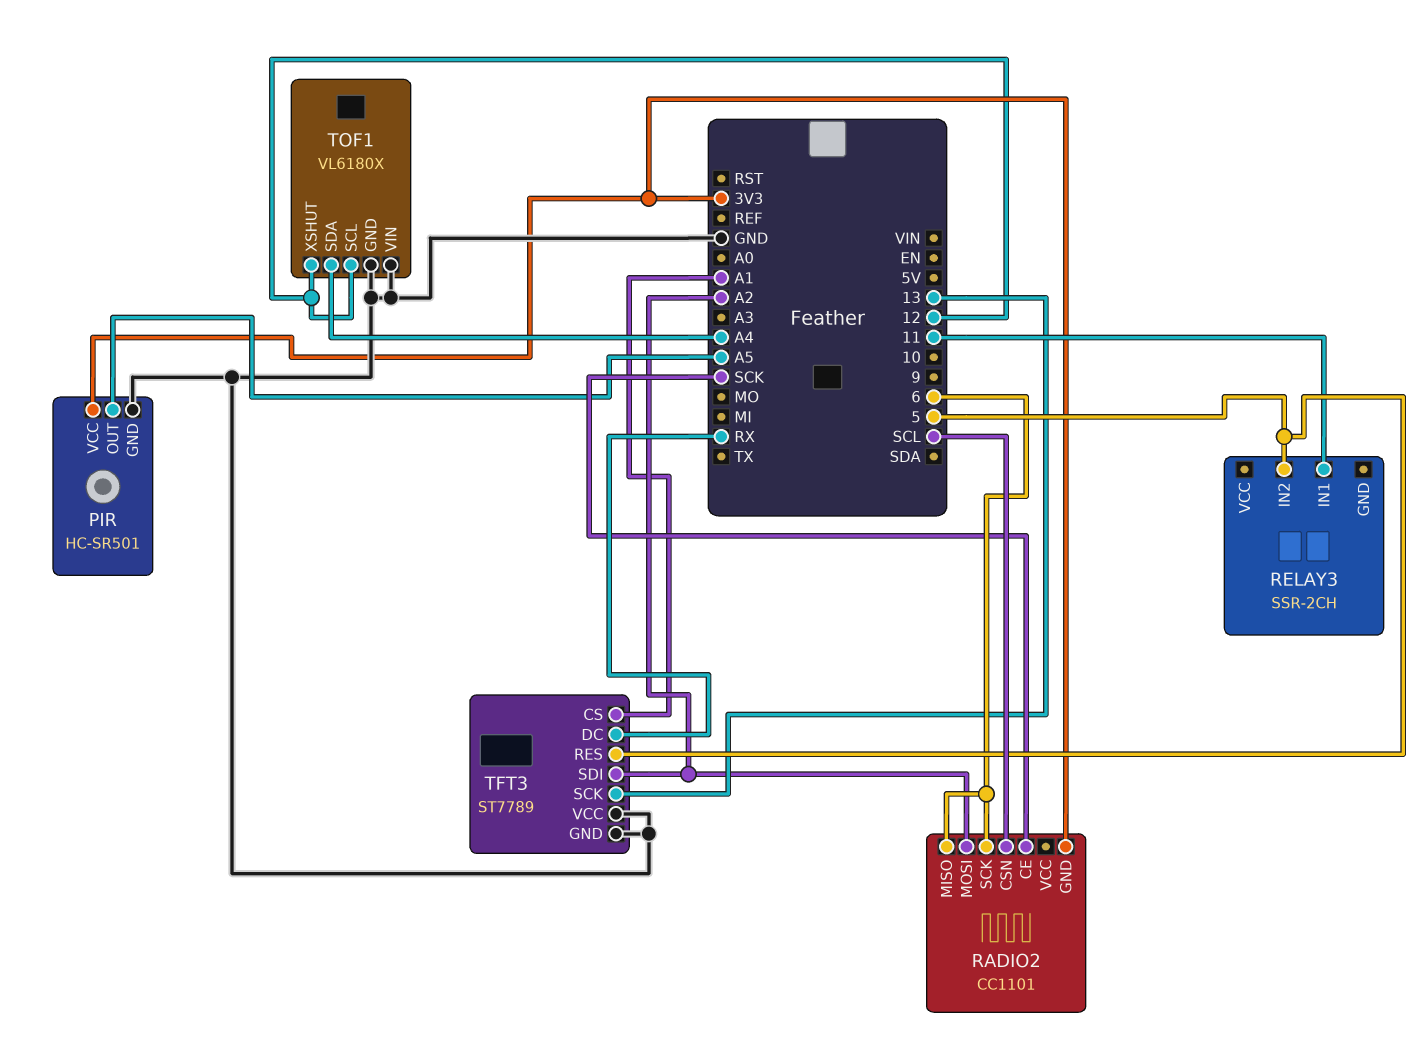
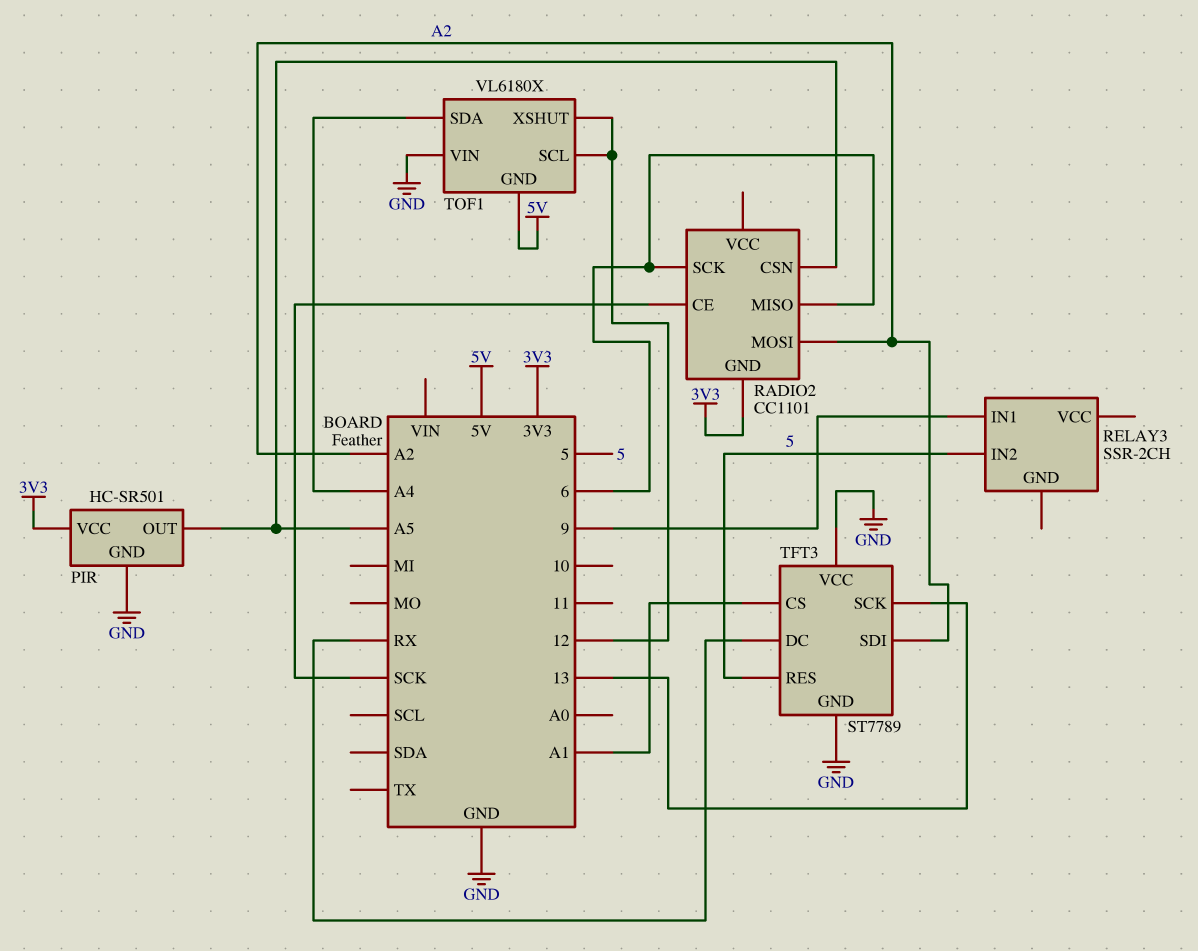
RADIO2 pin CSN: SCL -> A5
RELAY3 pin IN1: 11 -> 9
TOF1 pin GND: GND -> 5V

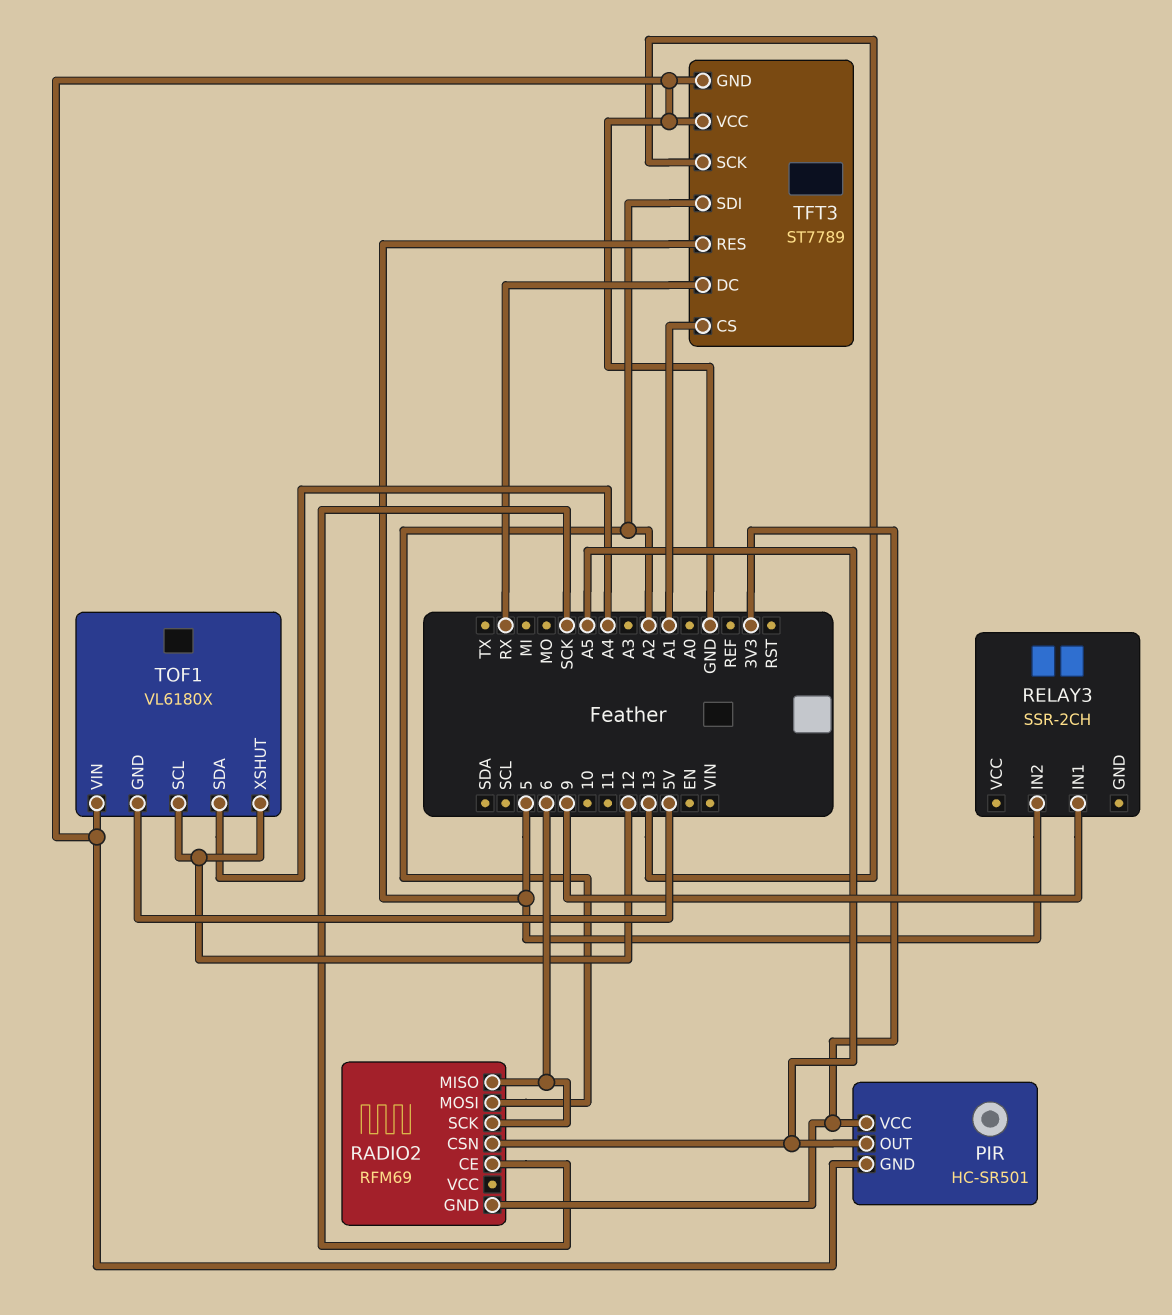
RADIO2: CC1101 -> RFM69

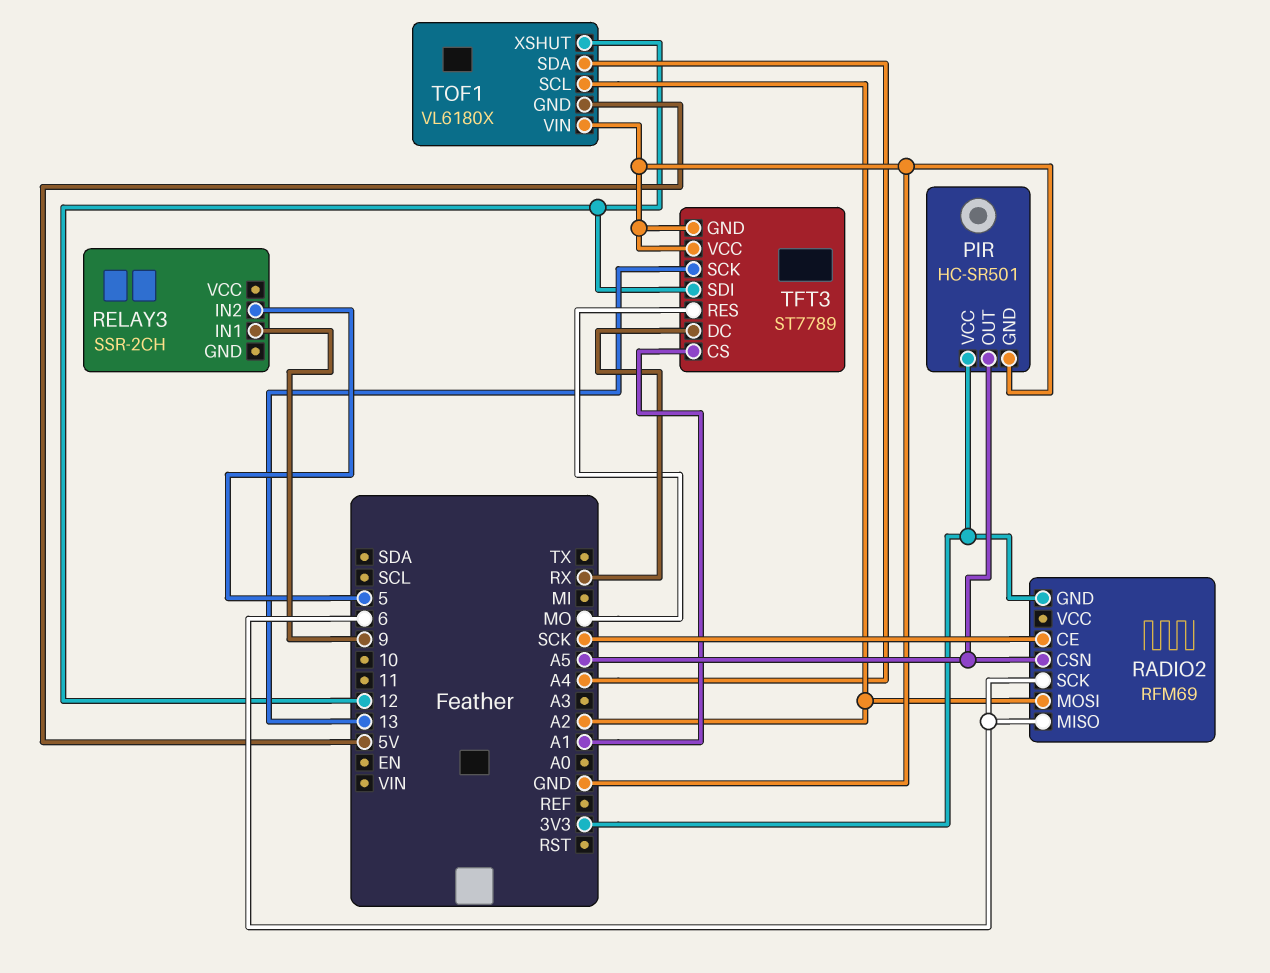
TFT3 pin RES: 5 -> MO
TFT3 pin SDI: A2 -> 12
TOF1 pin SCL: 12 -> A2

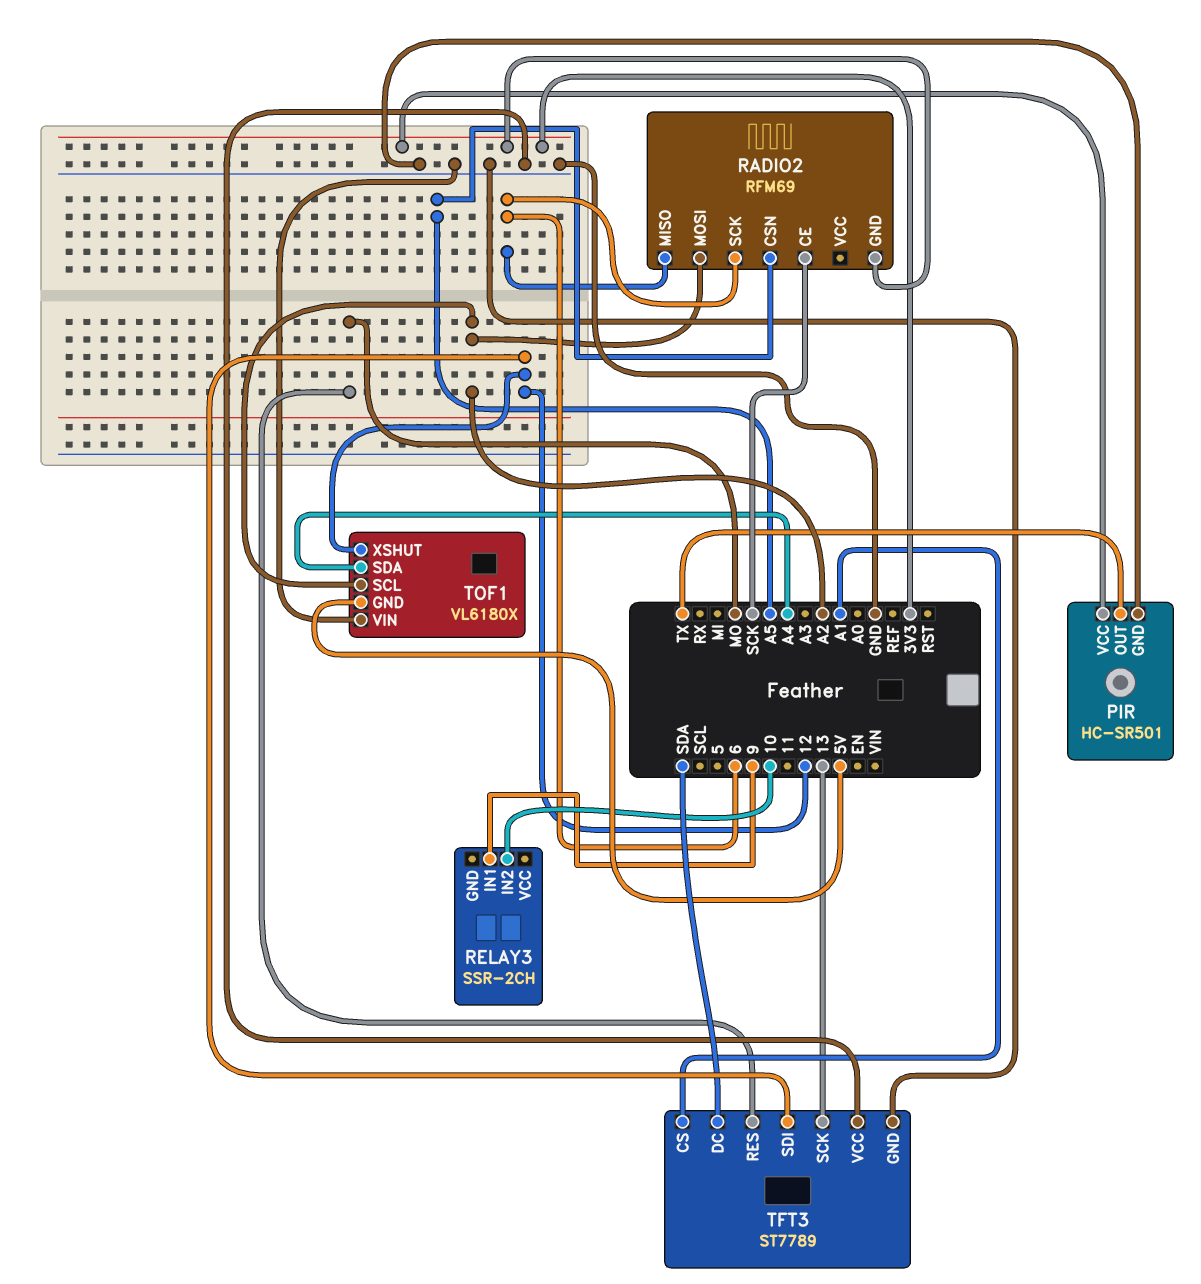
PIR pin OUT: A5 -> TX
RELAY3 pin IN2: 5 -> 10
TFT3 pin DC: RX -> SDA

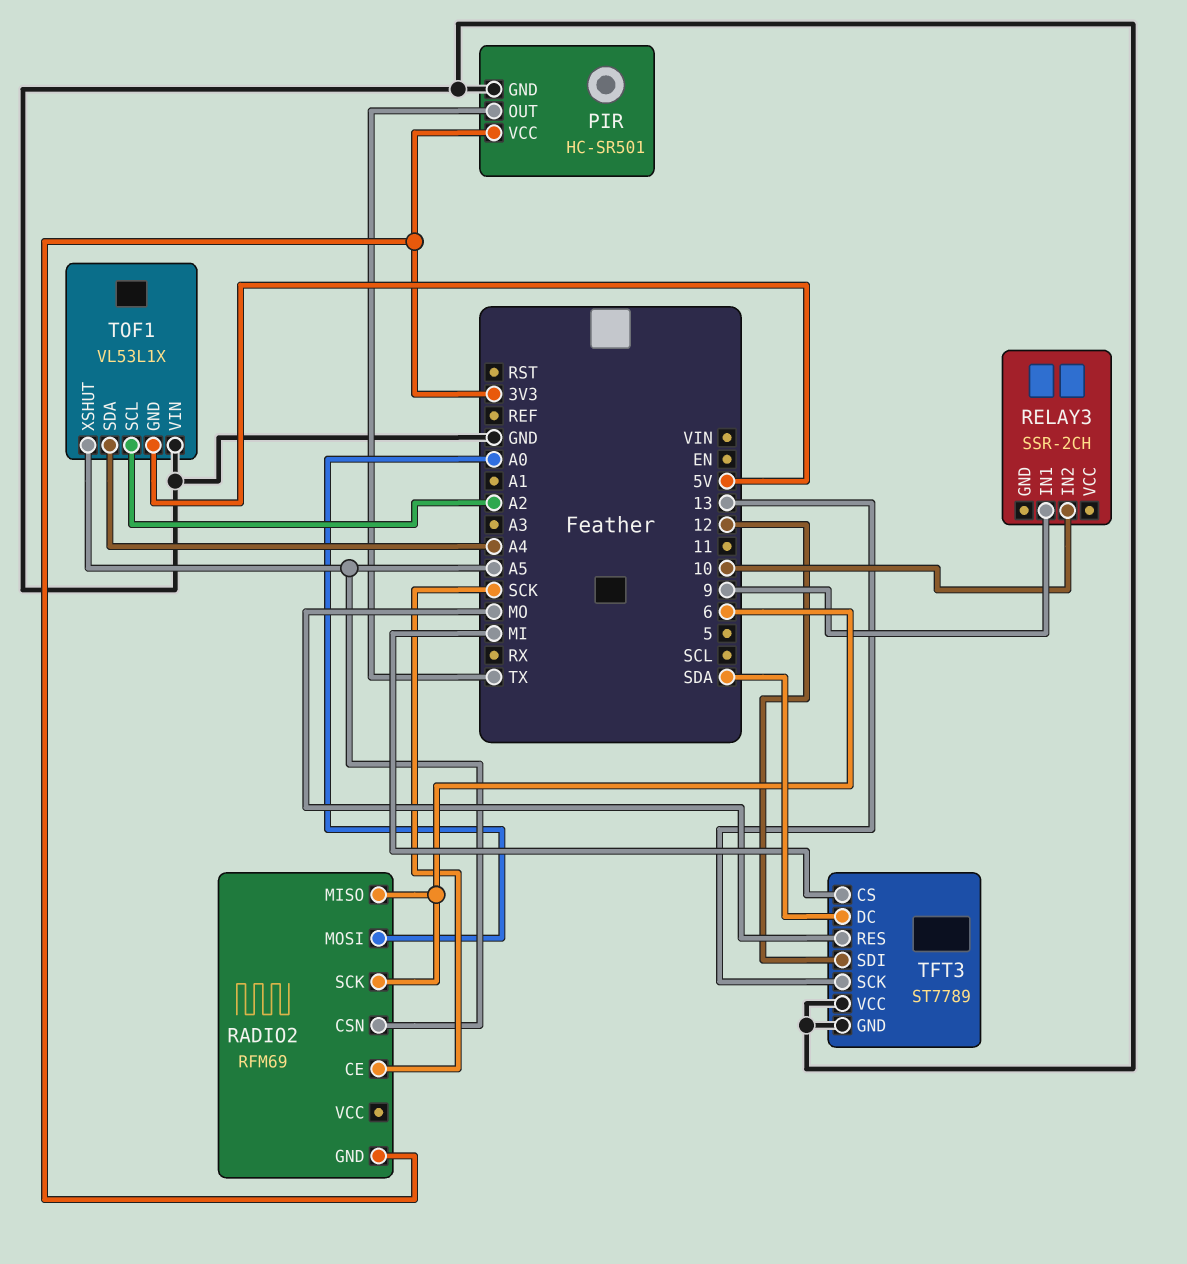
RADIO2 pin MOSI: A2 -> A0
TFT3 pin CS: A1 -> MI
TOF1: VL6180X -> VL53L1X
TOF1 pin XSHUT: 12 -> A5

